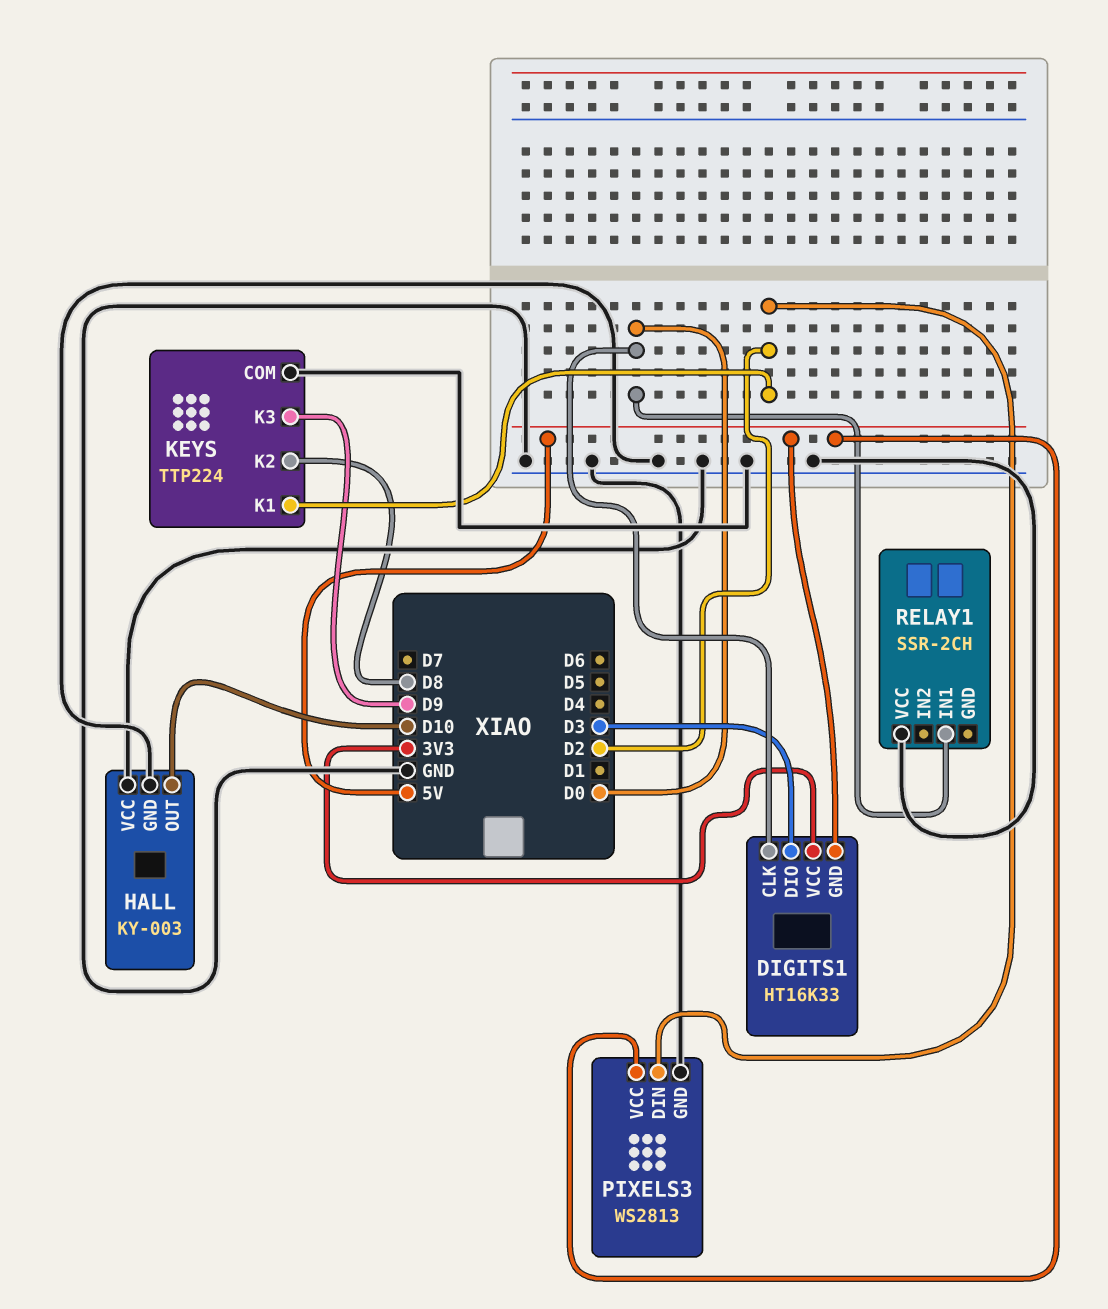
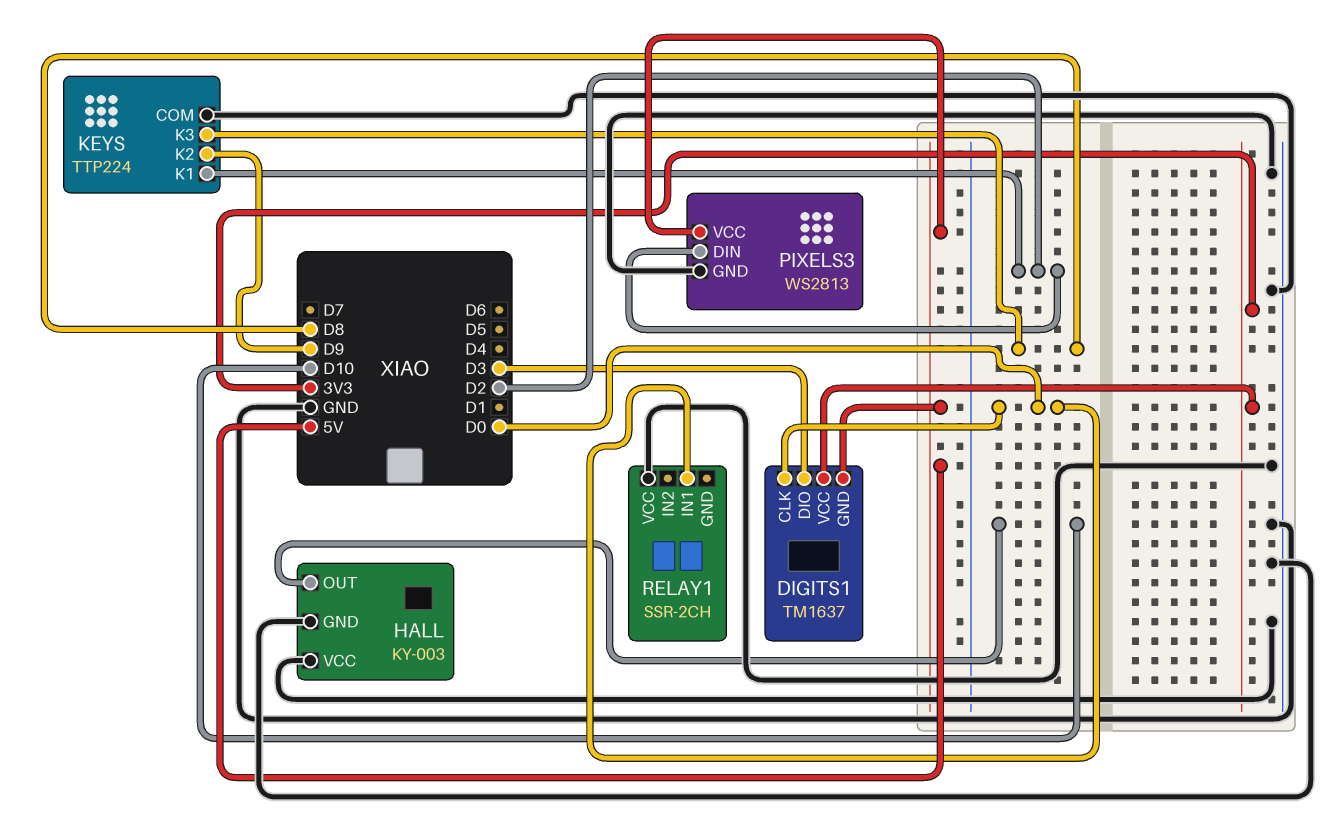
DIGITS1: HT16K33 -> TM1637
KEYS pin K2: D8 -> D9
KEYS pin K3: D9 -> D8

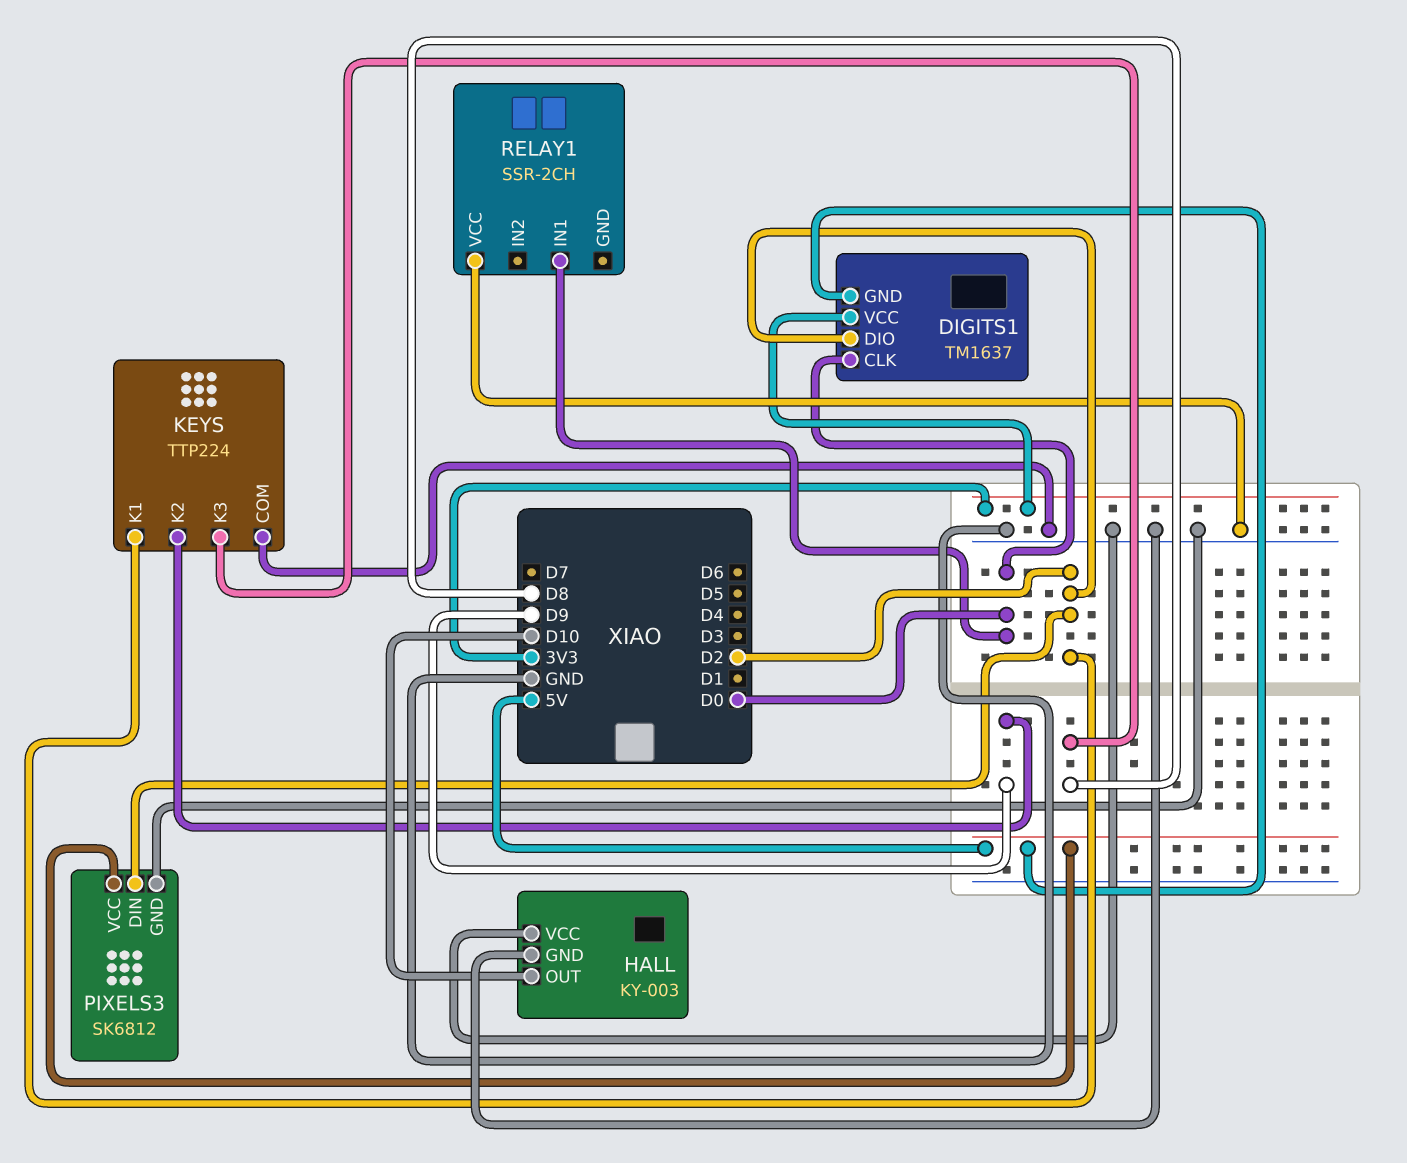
DIGITS1 pin DIO: D3 -> D2
PIXELS3: WS2813 -> SK6812

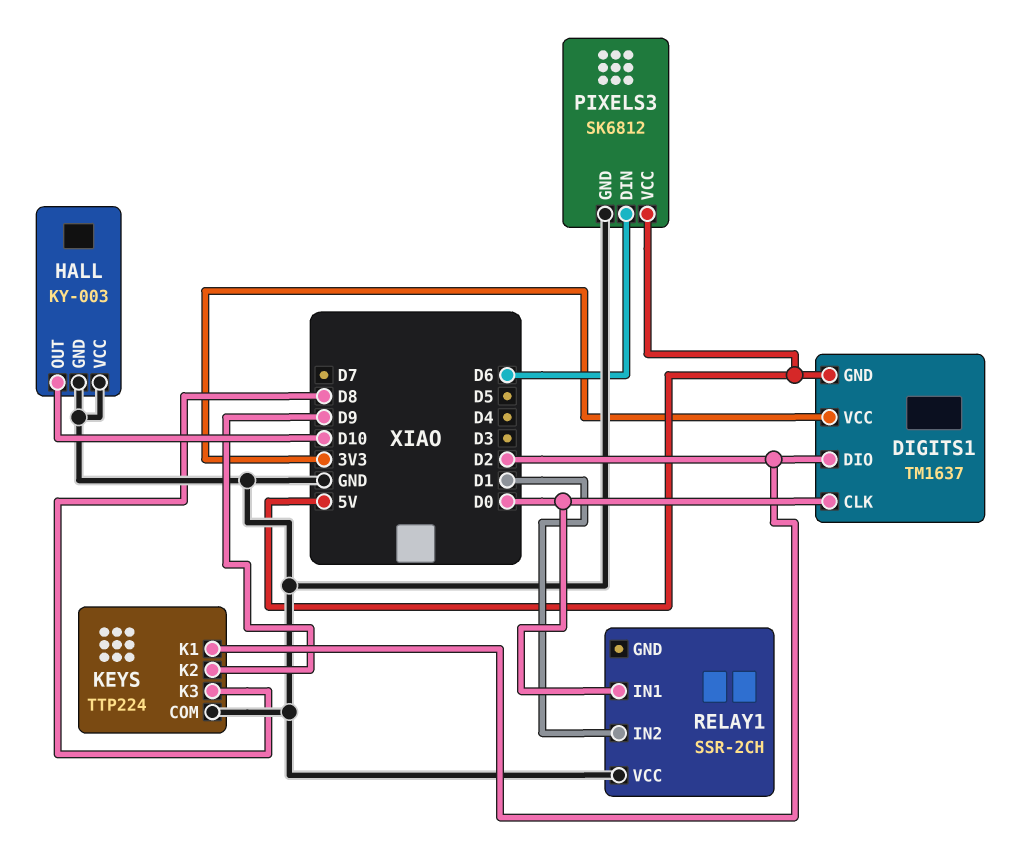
PIXELS3 pin DIN: D2 -> D6
RELAY1 pin IN2: none -> D1

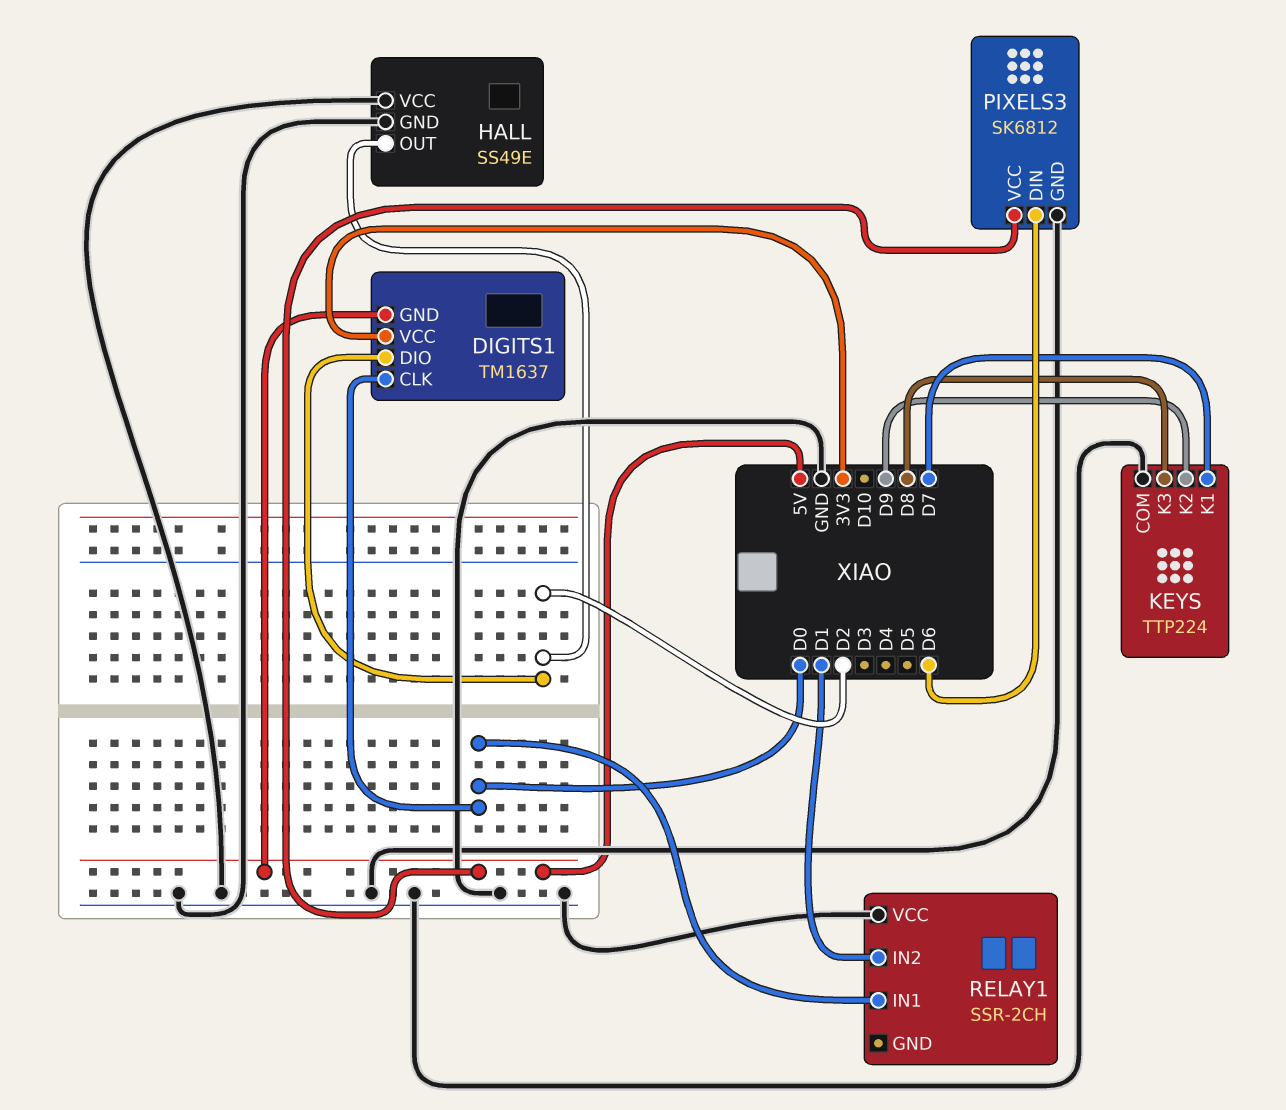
HALL: KY-003 -> SS49E
HALL pin OUT: D10 -> D2
KEYS pin K1: D2 -> D7

